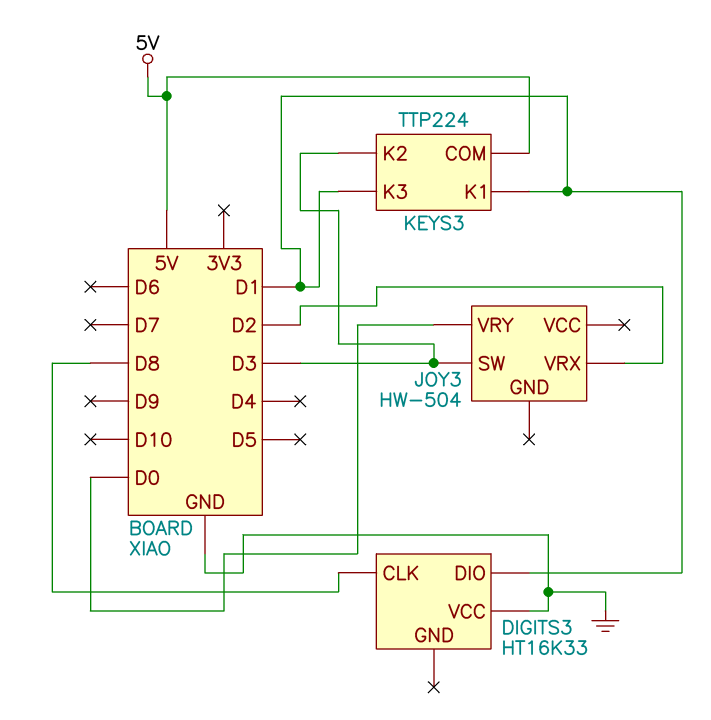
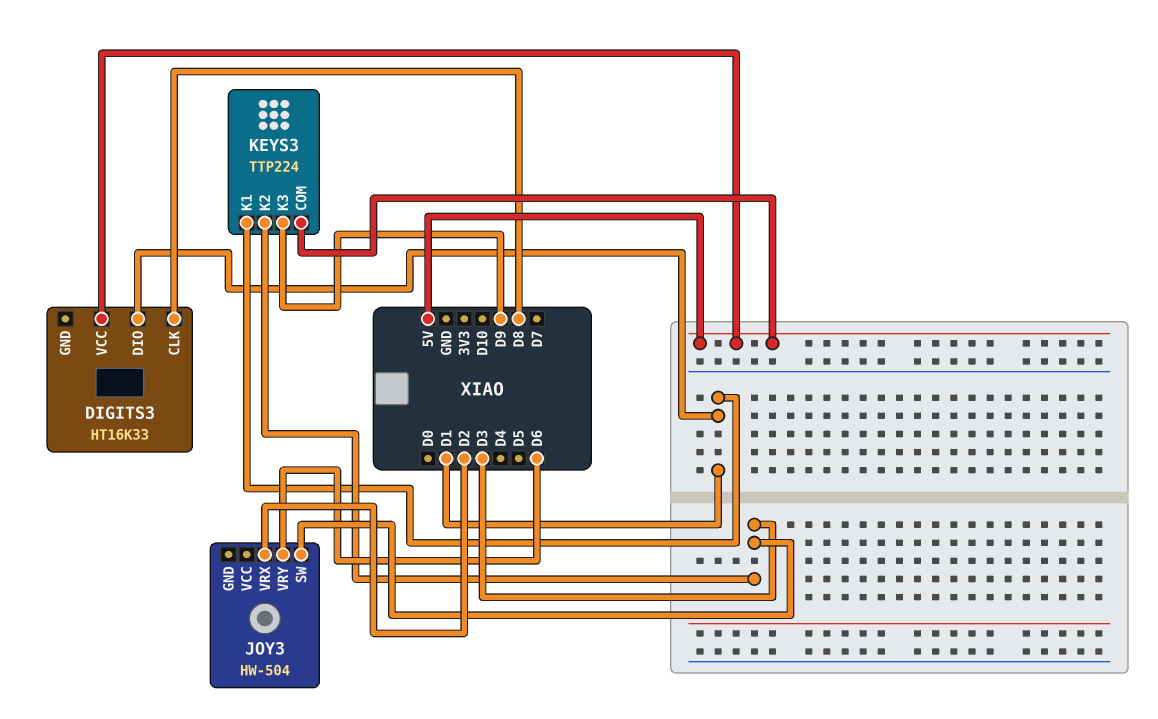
DIGITS3 pin VCC: GND -> 5V
JOY3 pin VRY: D0 -> D6
KEYS3 pin K3: D1 -> D9

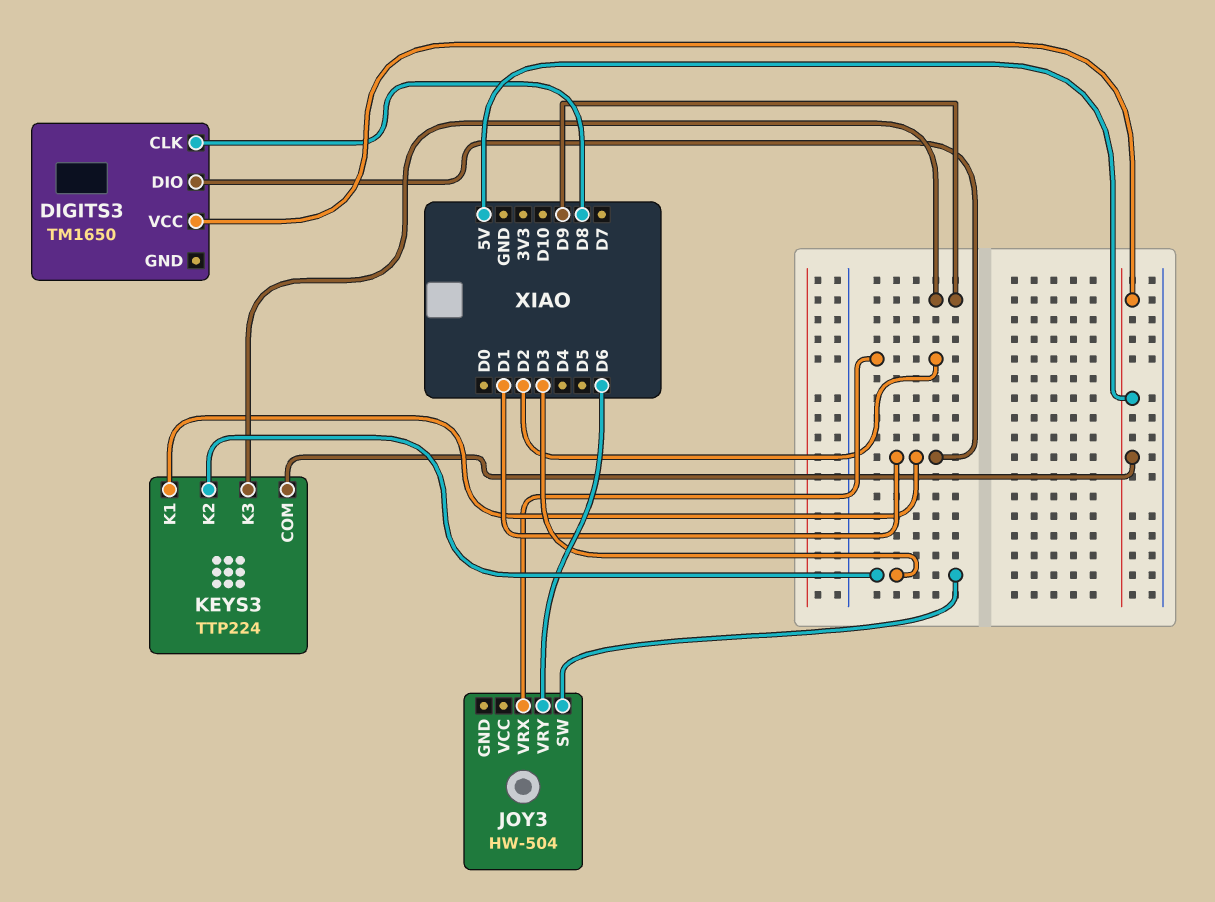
DIGITS3: HT16K33 -> TM1650

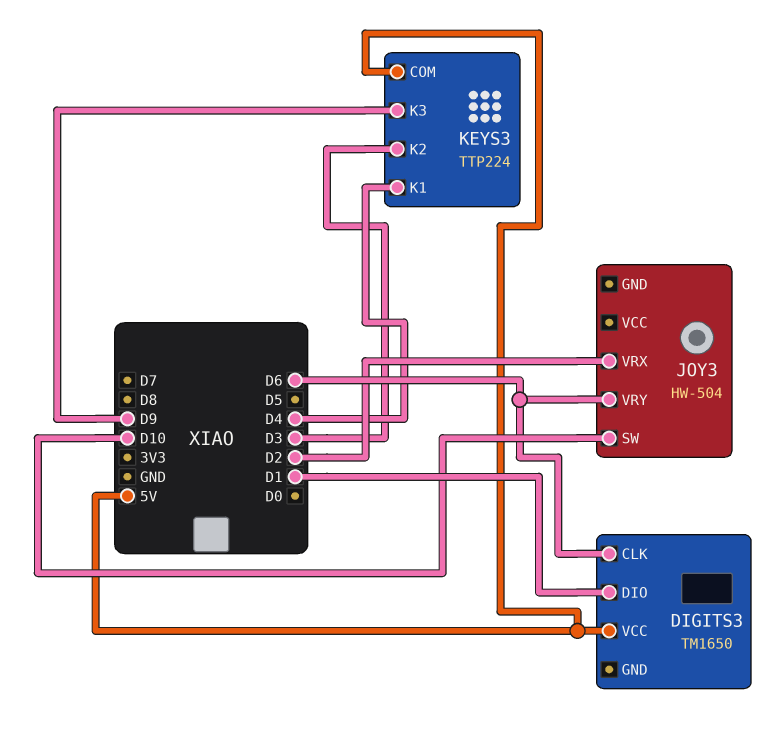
DIGITS3 pin CLK: D8 -> D6
JOY3 pin SW: D3 -> D10
KEYS3 pin K1: D1 -> D4

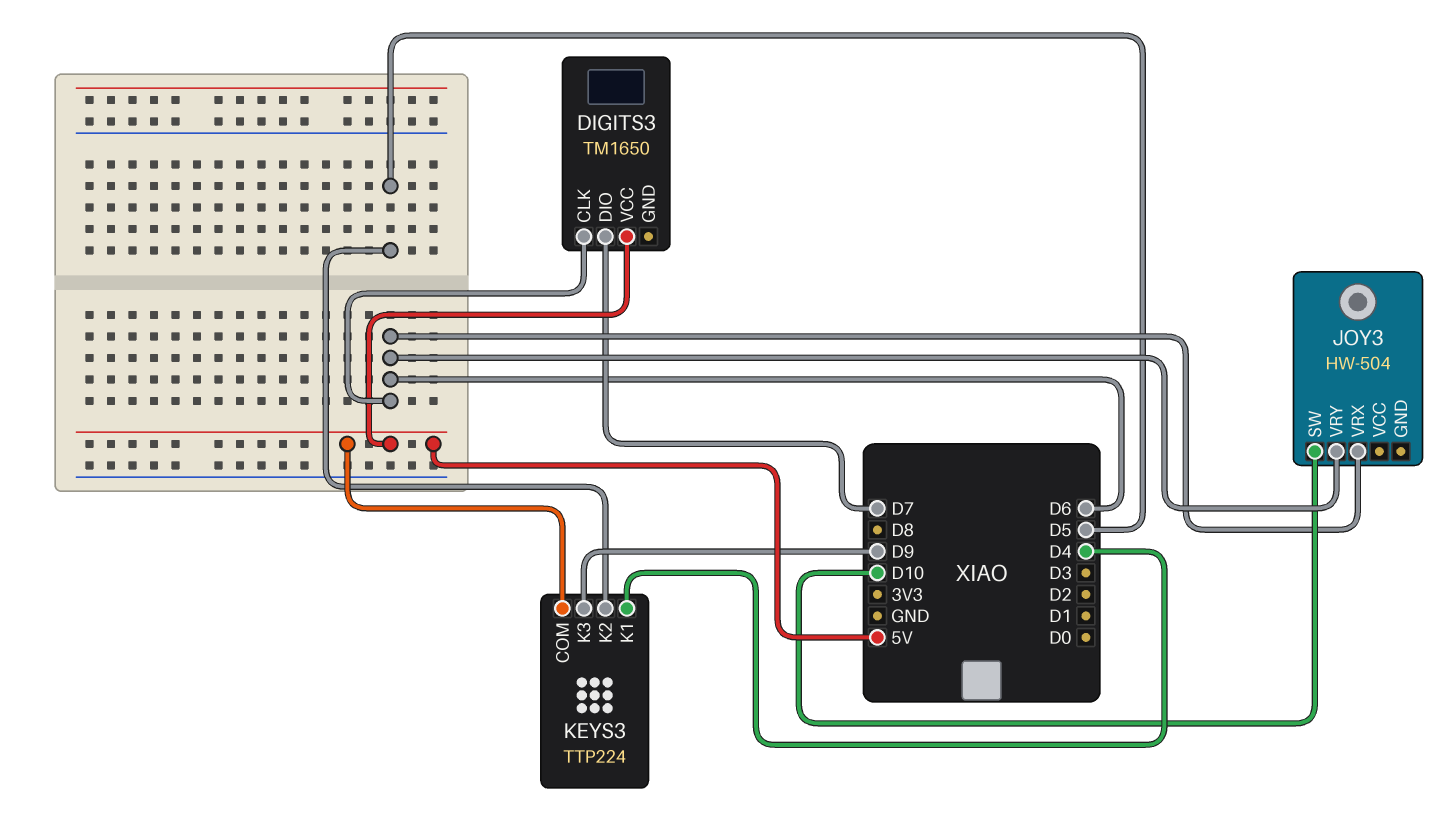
DIGITS3 pin DIO: D1 -> D7
JOY3 pin VRX: D2 -> D6
KEYS3 pin K2: D3 -> D5

